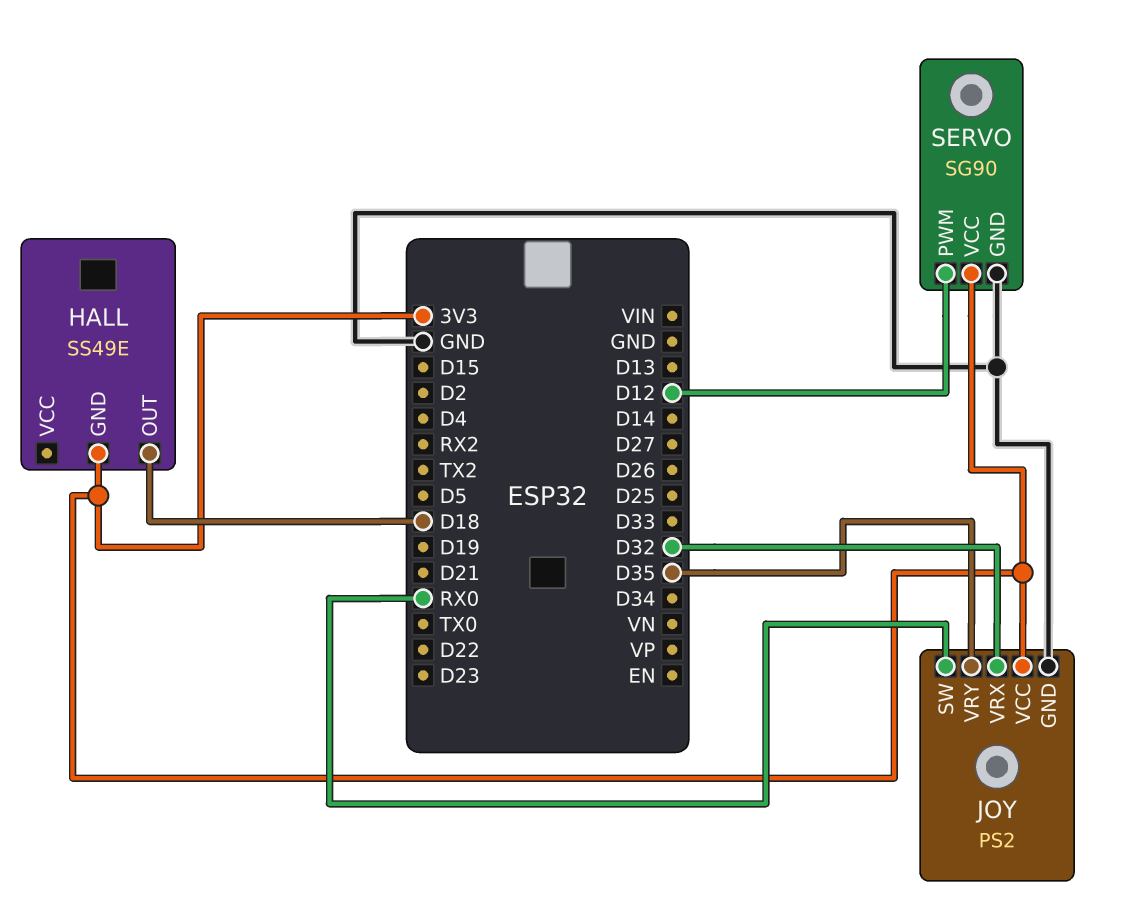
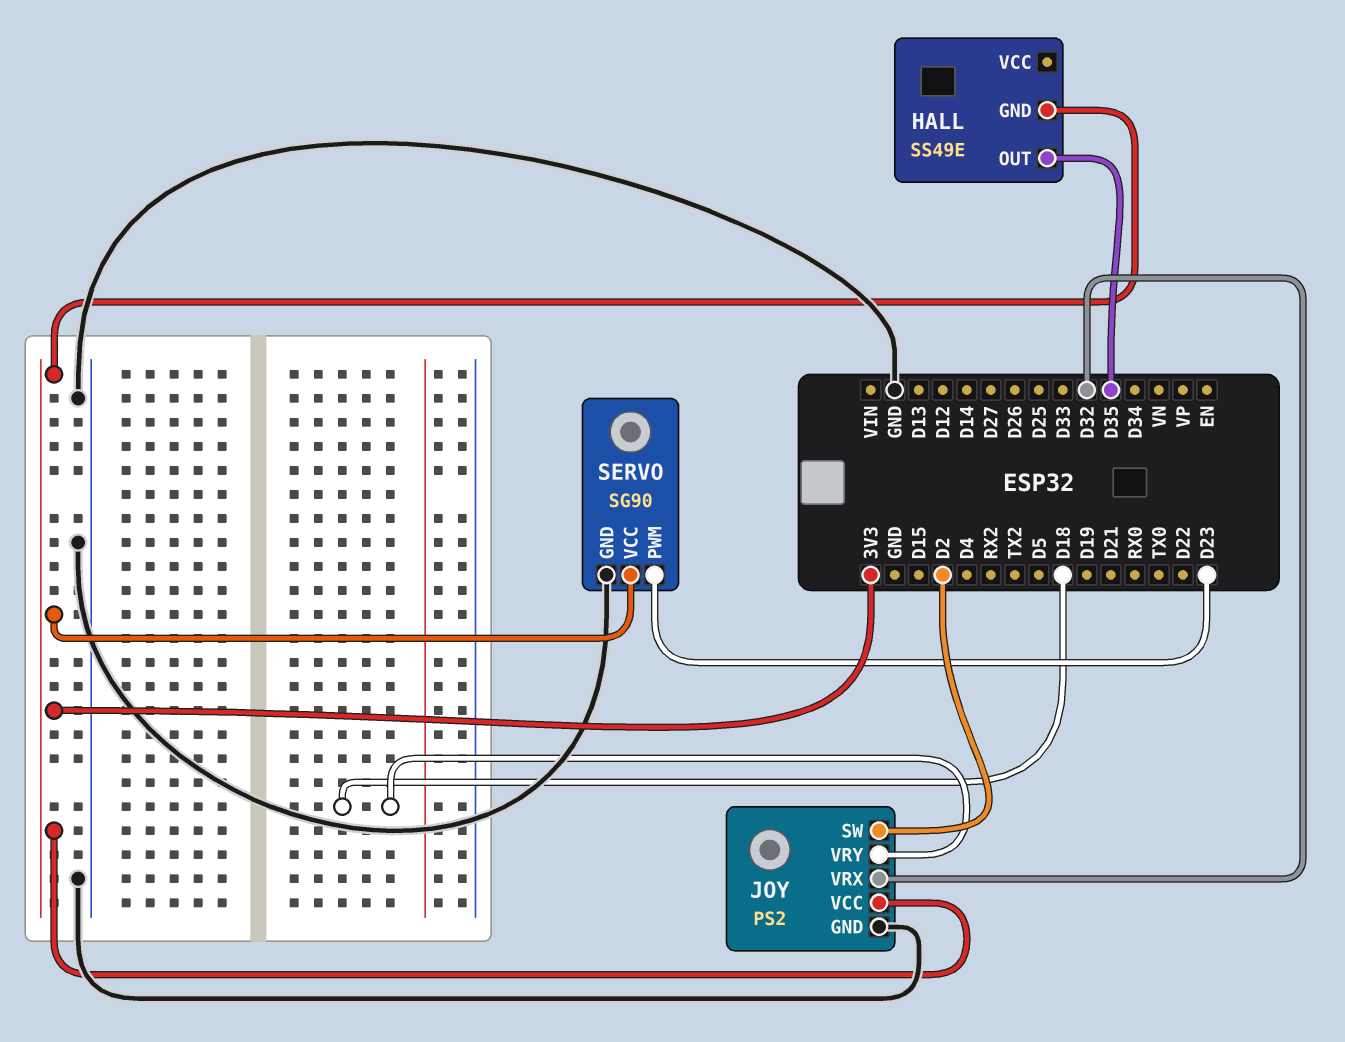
HALL pin OUT: D18 -> D35
JOY pin SW: RX0 -> D2
JOY pin VRY: D35 -> D18
SERVO pin PWM: D12 -> D23

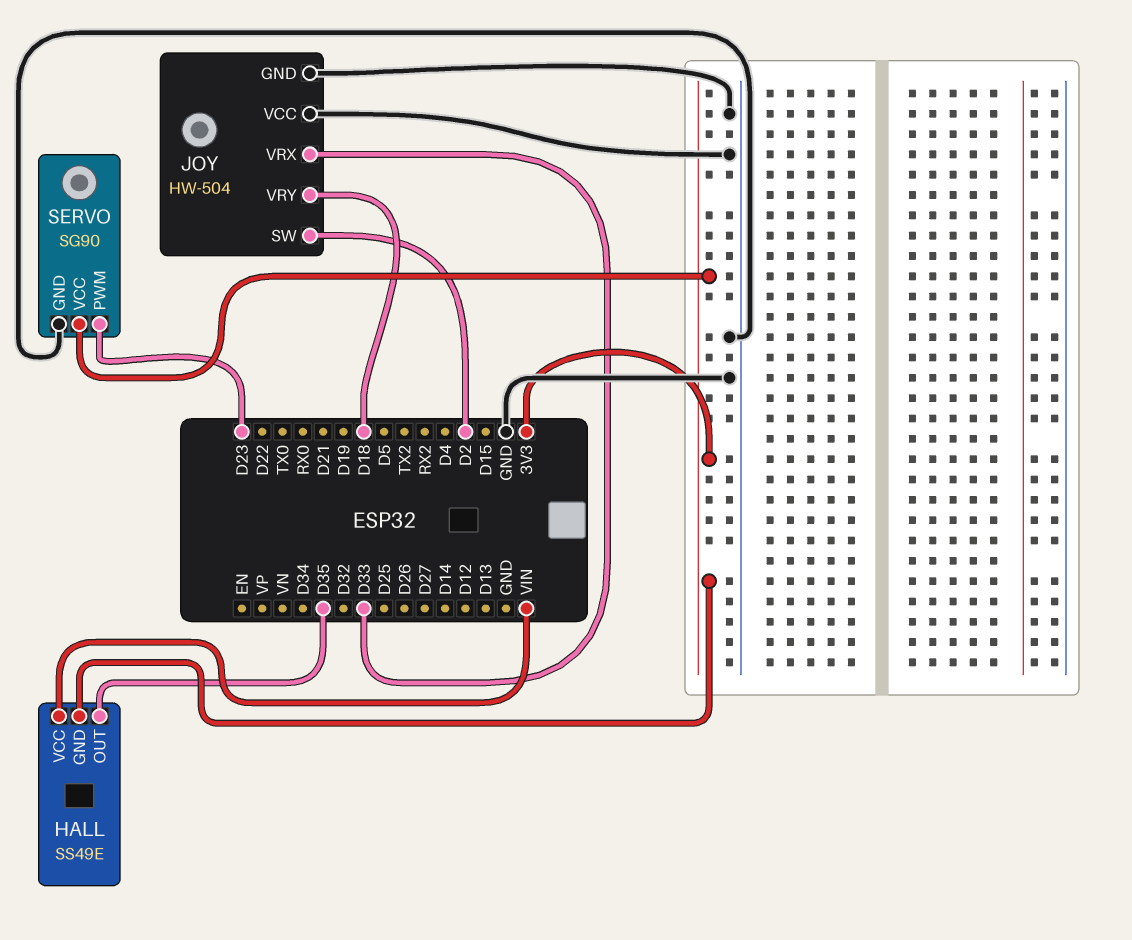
HALL pin VCC: none -> VIN
JOY: PS2 -> HW-504
JOY pin VCC: 3V3 -> GND
JOY pin VRX: D32 -> D33

